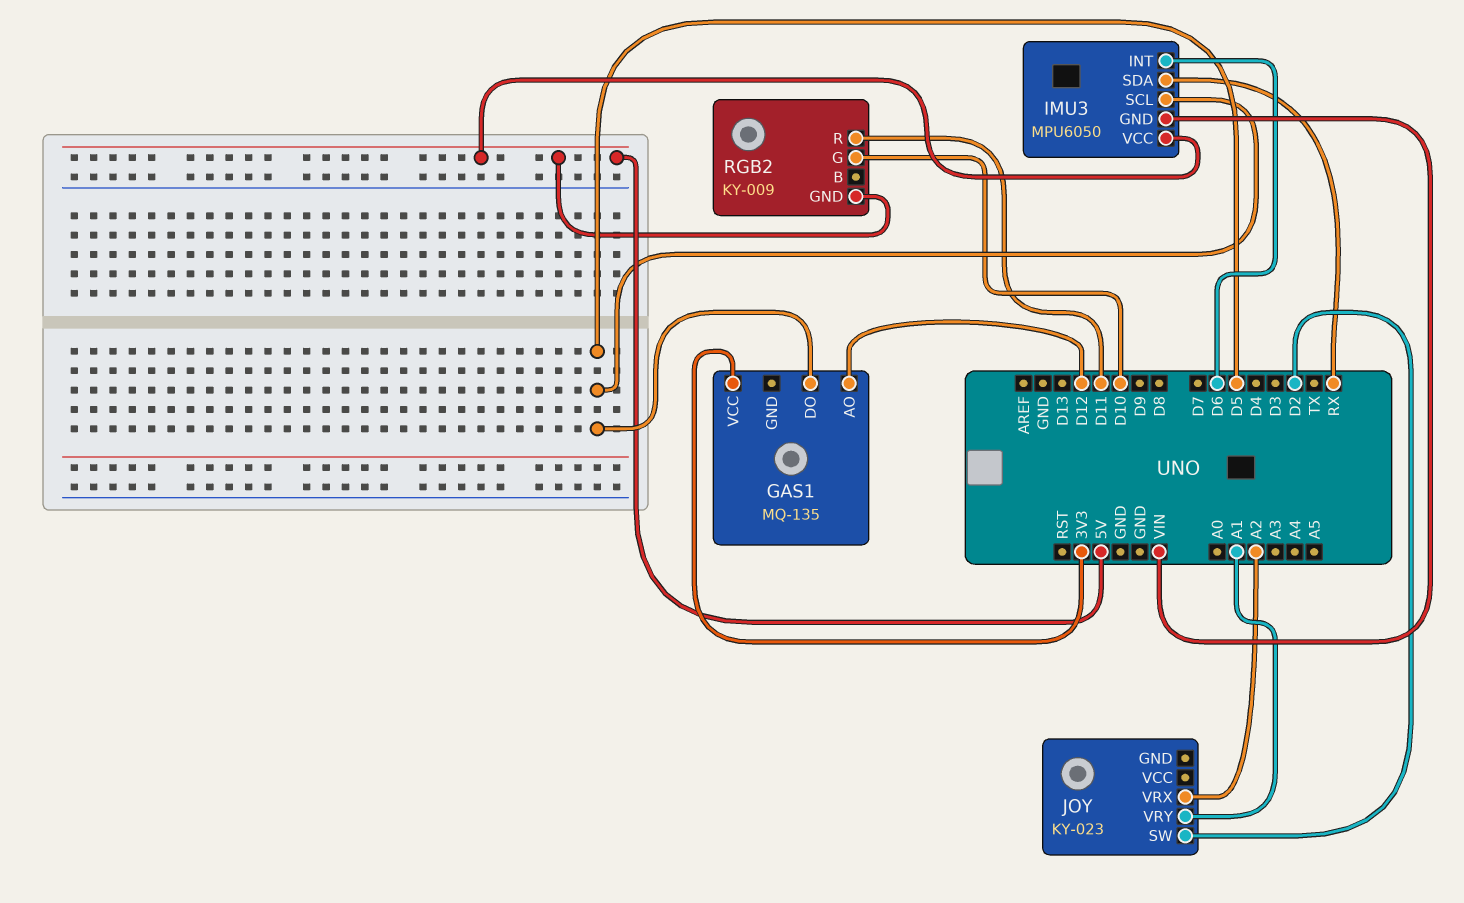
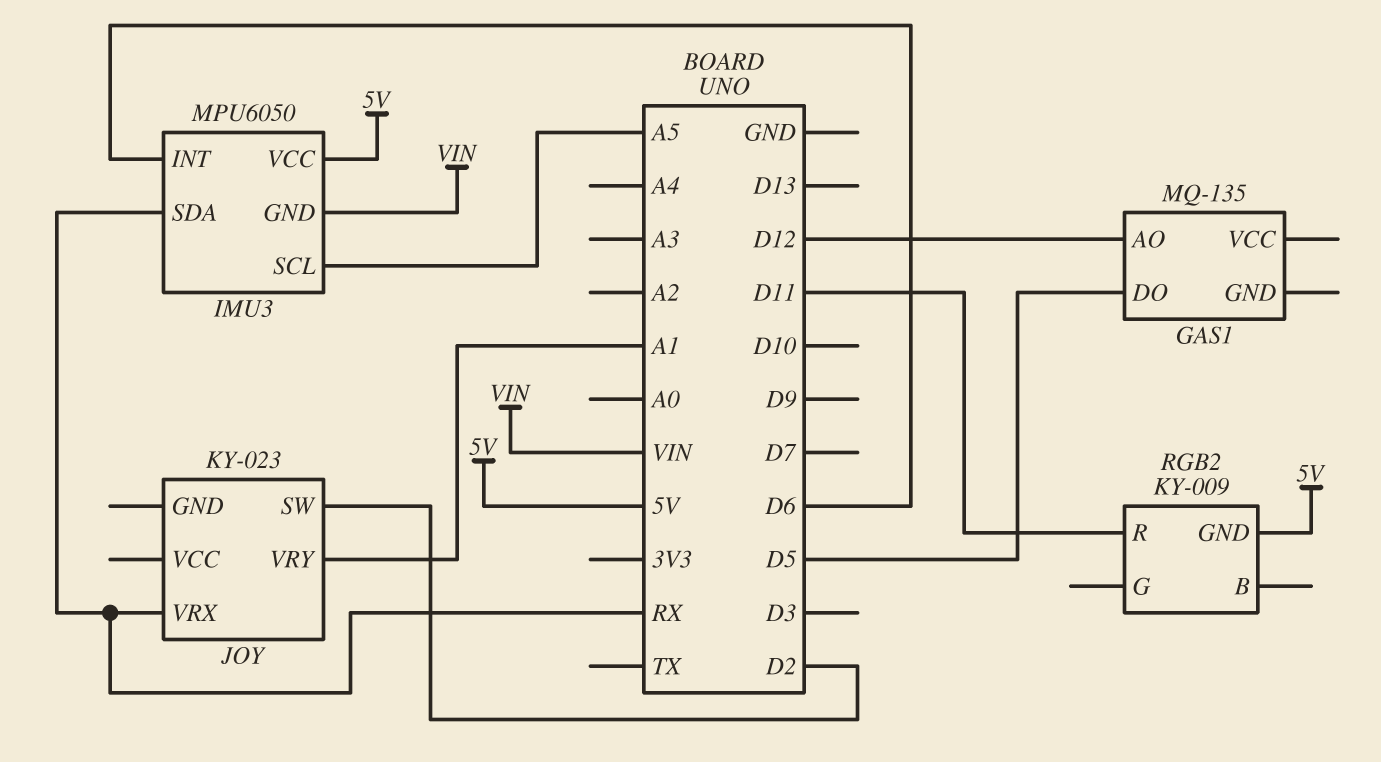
GAS1 pin VCC: 3V3 -> none
IMU3 pin SCL: D5 -> A5
JOY pin VRX: A2 -> RX
RGB2 pin G: D10 -> none

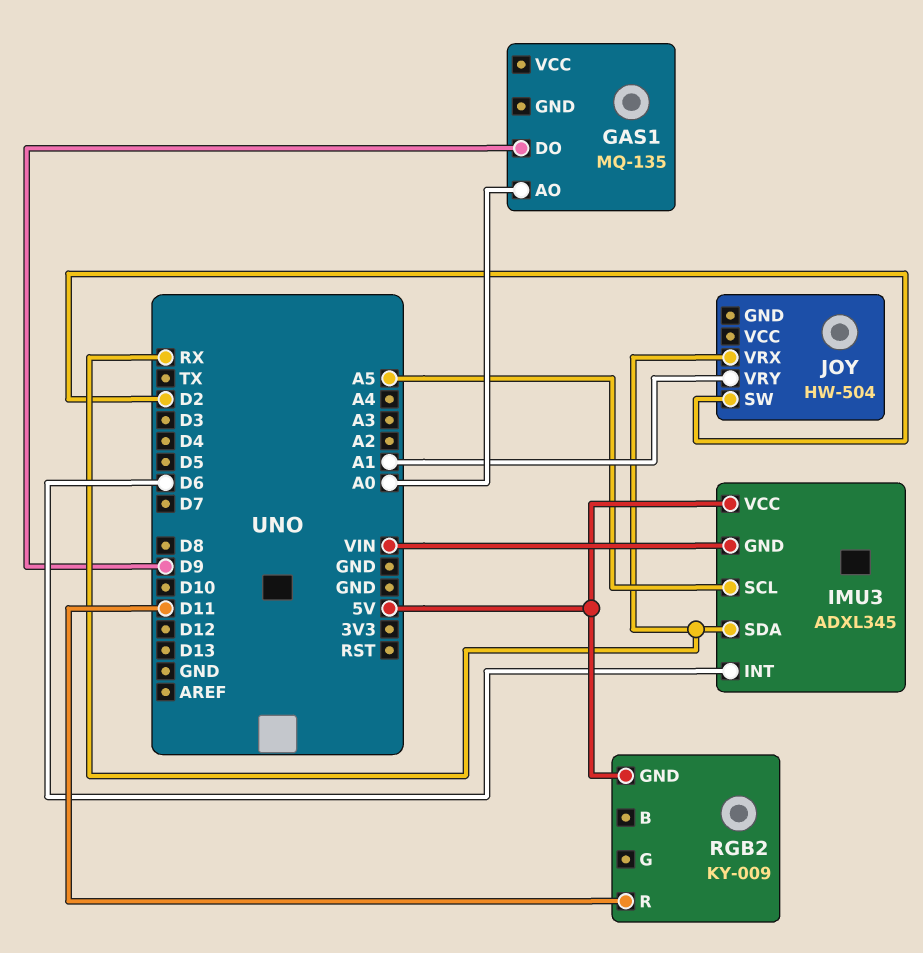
GAS1 pin AO: D12 -> A0
GAS1 pin DO: D5 -> D9
IMU3: MPU6050 -> ADXL345
JOY: KY-023 -> HW-504

